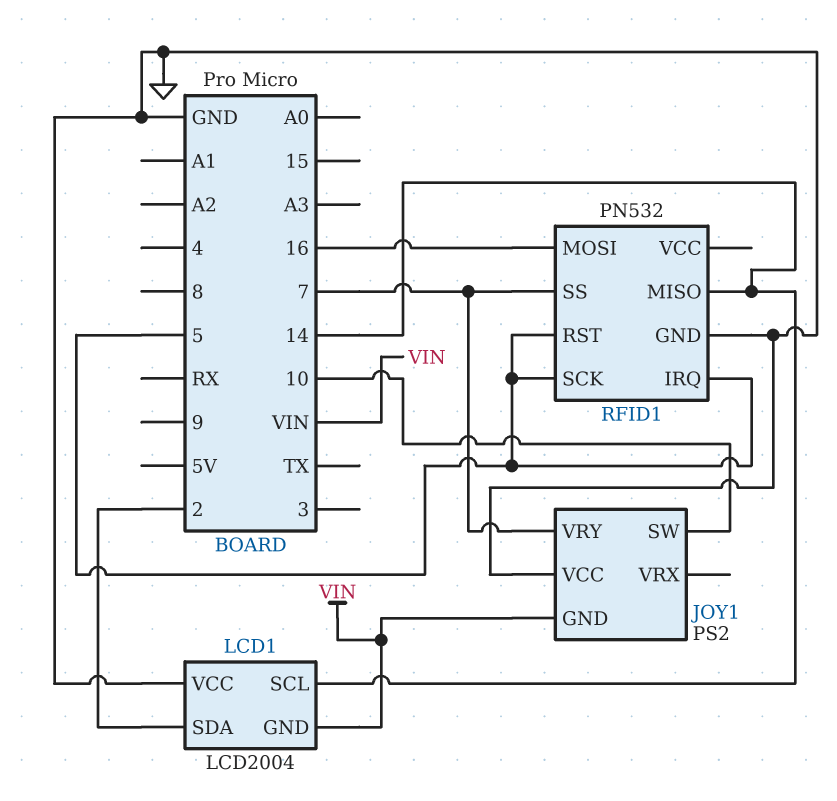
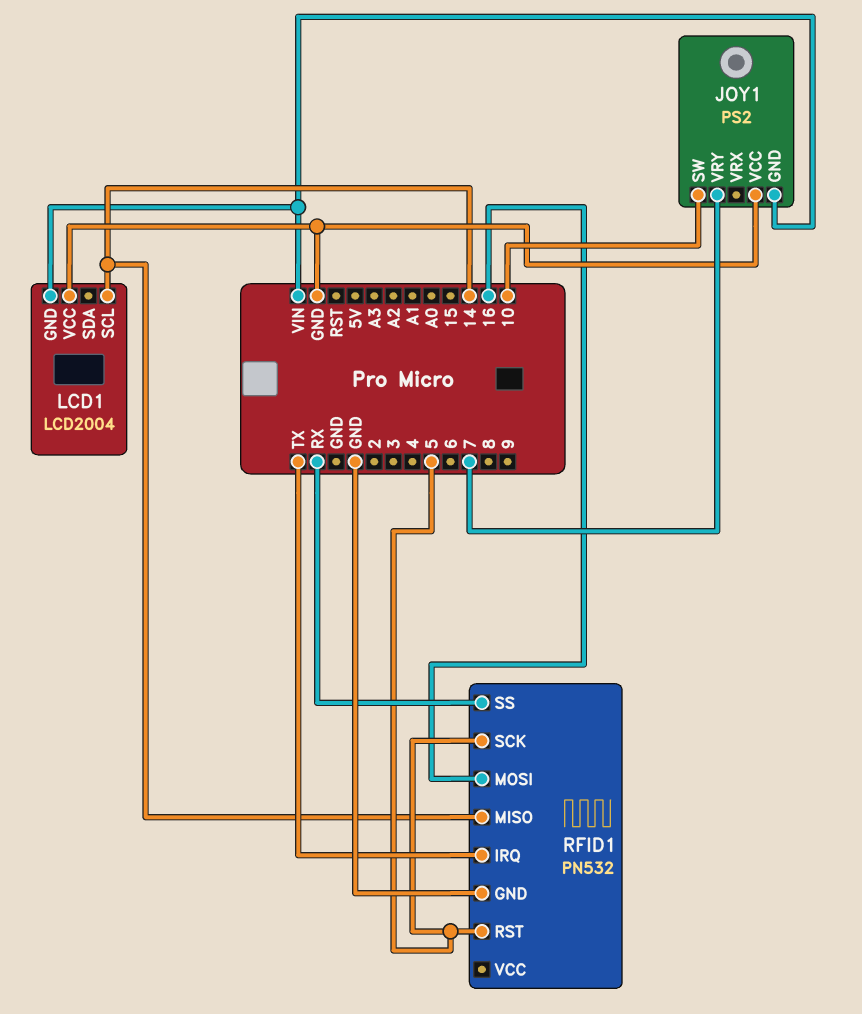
LCD1 pin SDA: 2 -> none
RFID1 pin IRQ: 5 -> TX
RFID1 pin SS: 7 -> RX

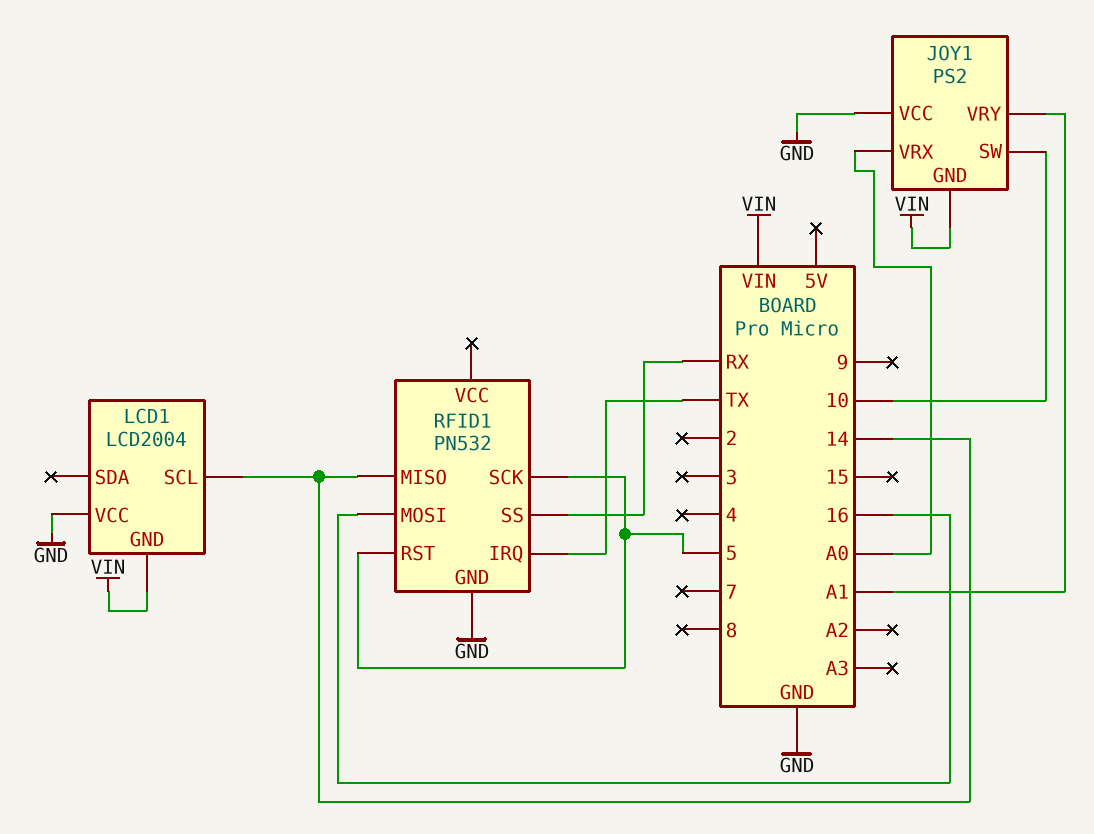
JOY1 pin VRX: none -> A0
JOY1 pin VRY: 7 -> A1

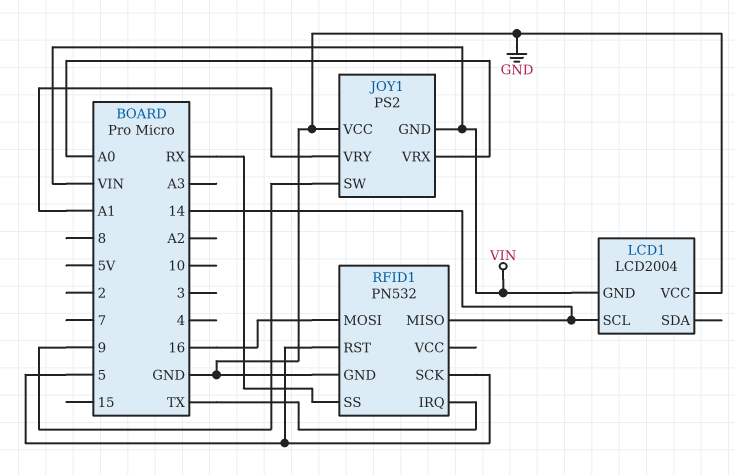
JOY1 pin SW: 10 -> 9

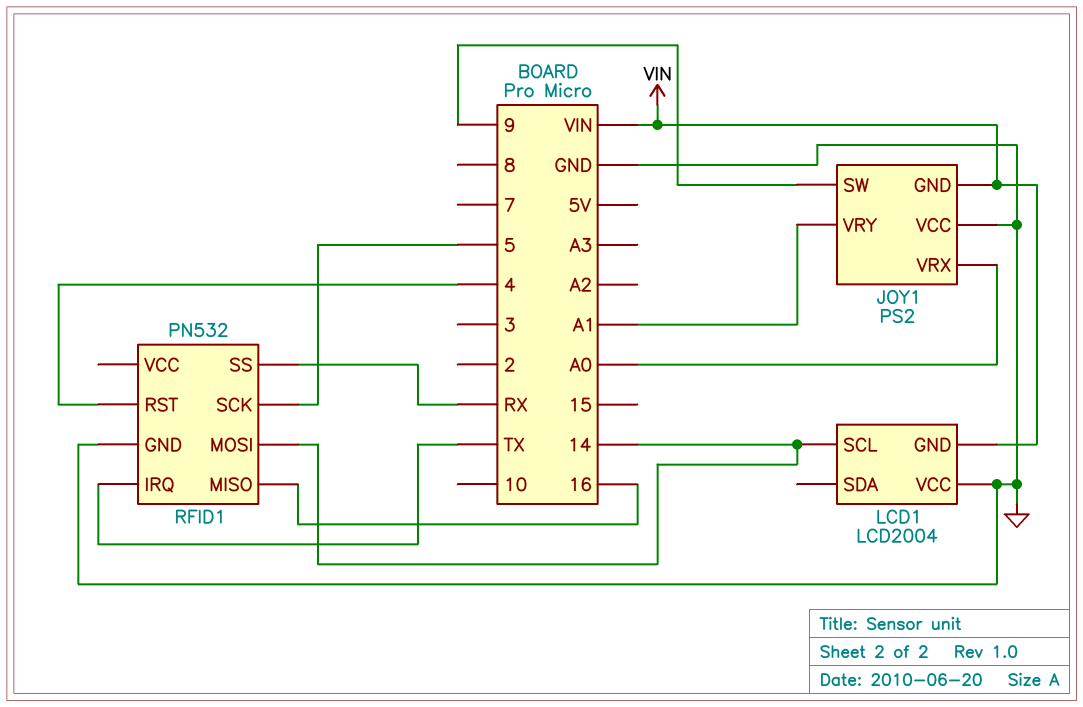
RFID1 pin MISO: 14 -> 16
RFID1 pin MOSI: 16 -> 14
RFID1 pin RST: 5 -> 4

